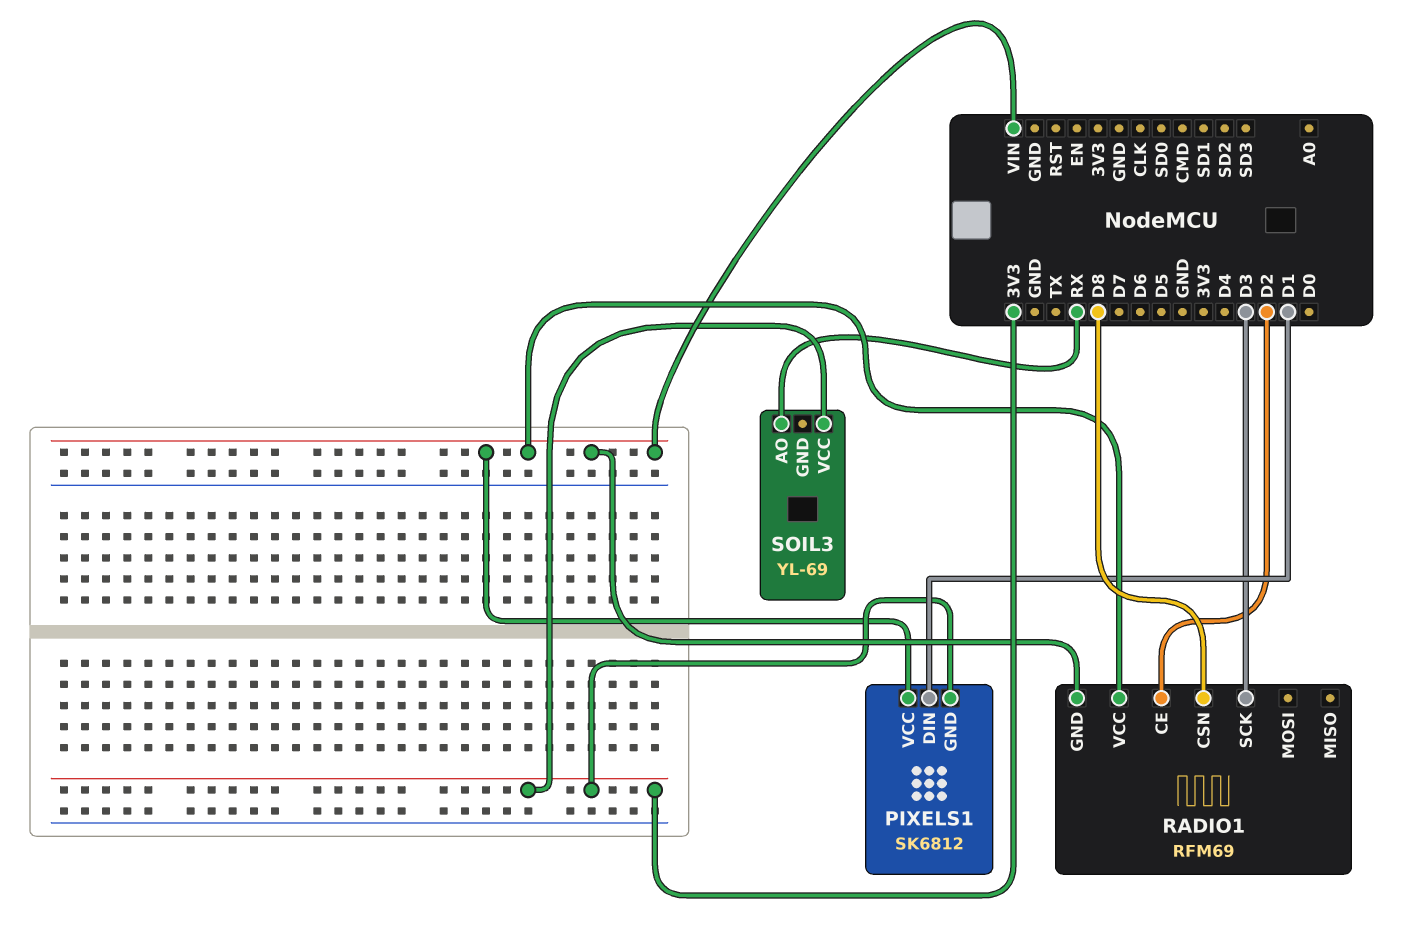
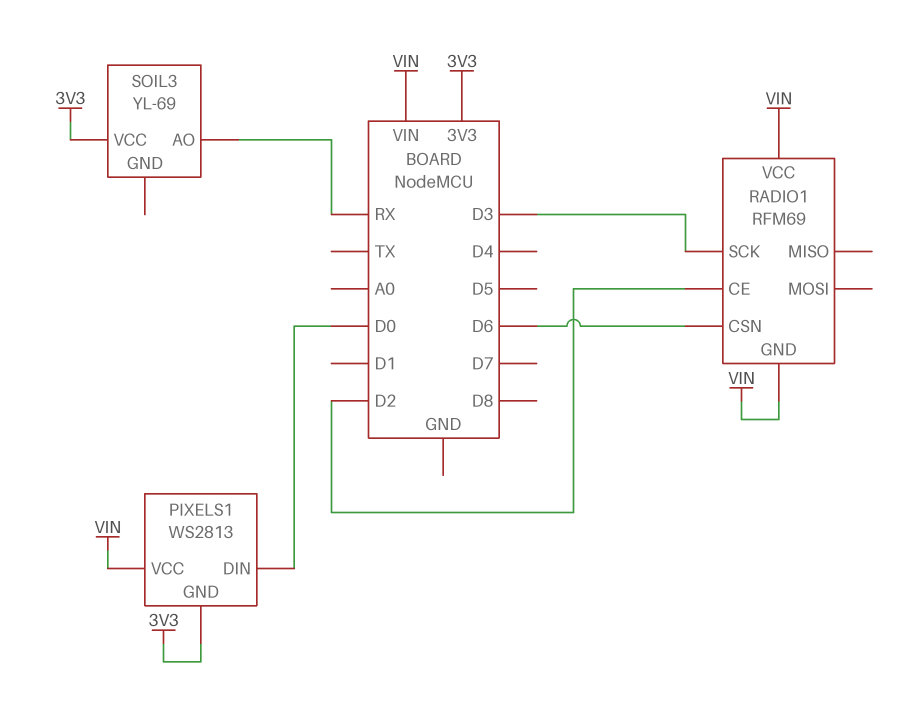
PIXELS1: SK6812 -> WS2813
PIXELS1 pin DIN: D1 -> D0
RADIO1 pin CSN: D8 -> D6

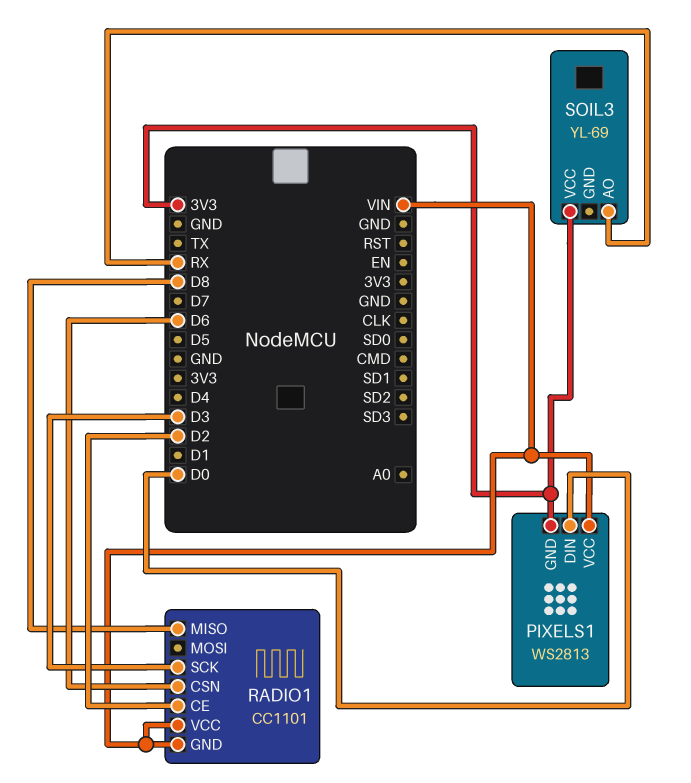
RADIO1: RFM69 -> CC1101
RADIO1 pin MISO: none -> D8

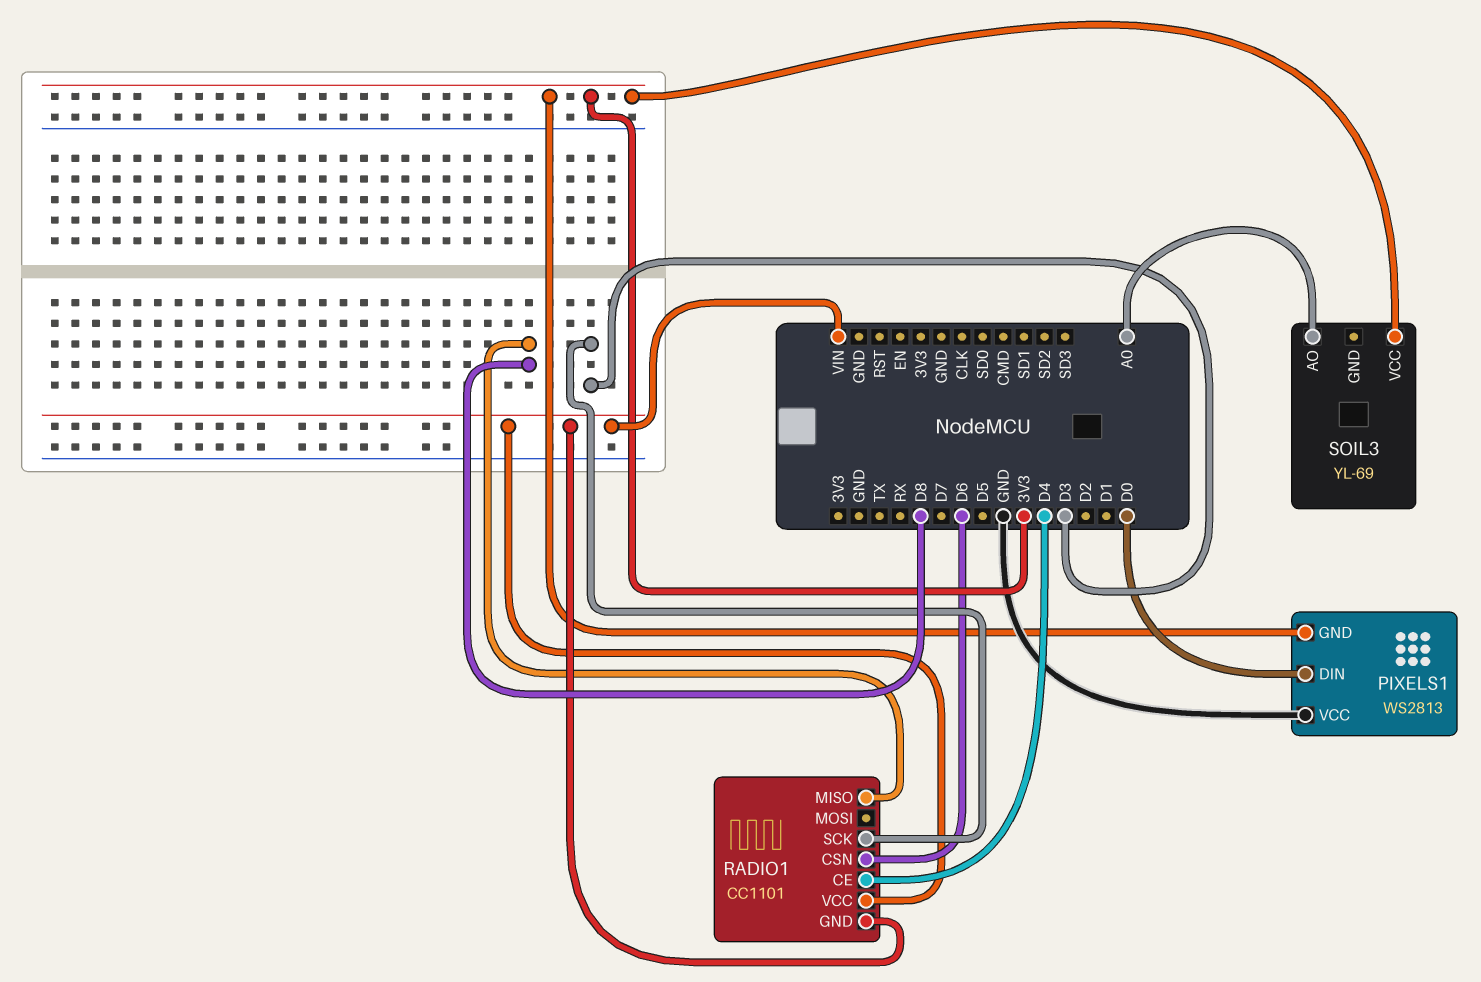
PIXELS1 pin VCC: VIN -> GND
RADIO1 pin CE: D2 -> D4
SOIL3 pin AO: RX -> A0

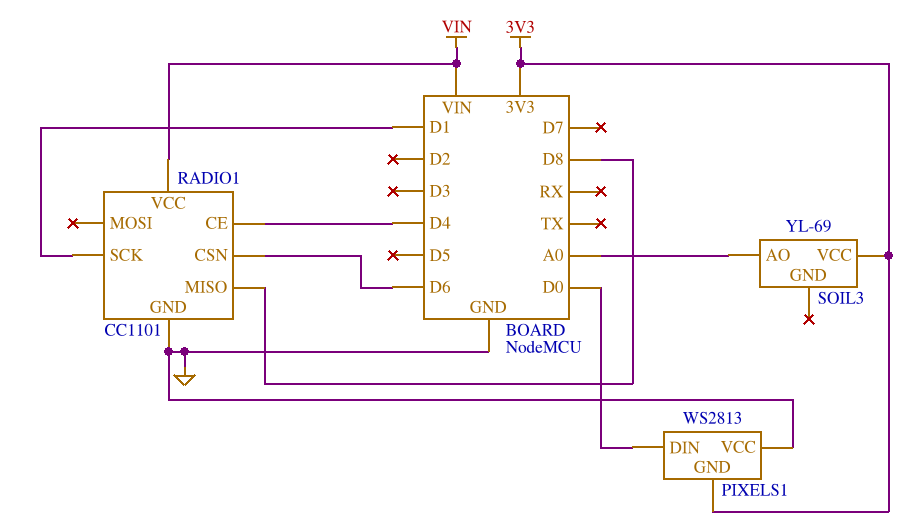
RADIO1 pin GND: VIN -> GND
RADIO1 pin SCK: D3 -> D1

